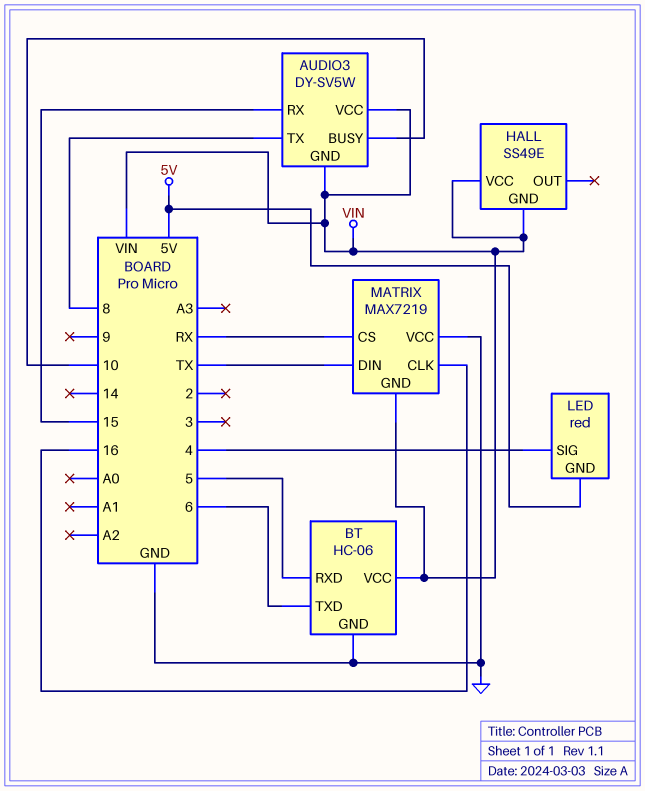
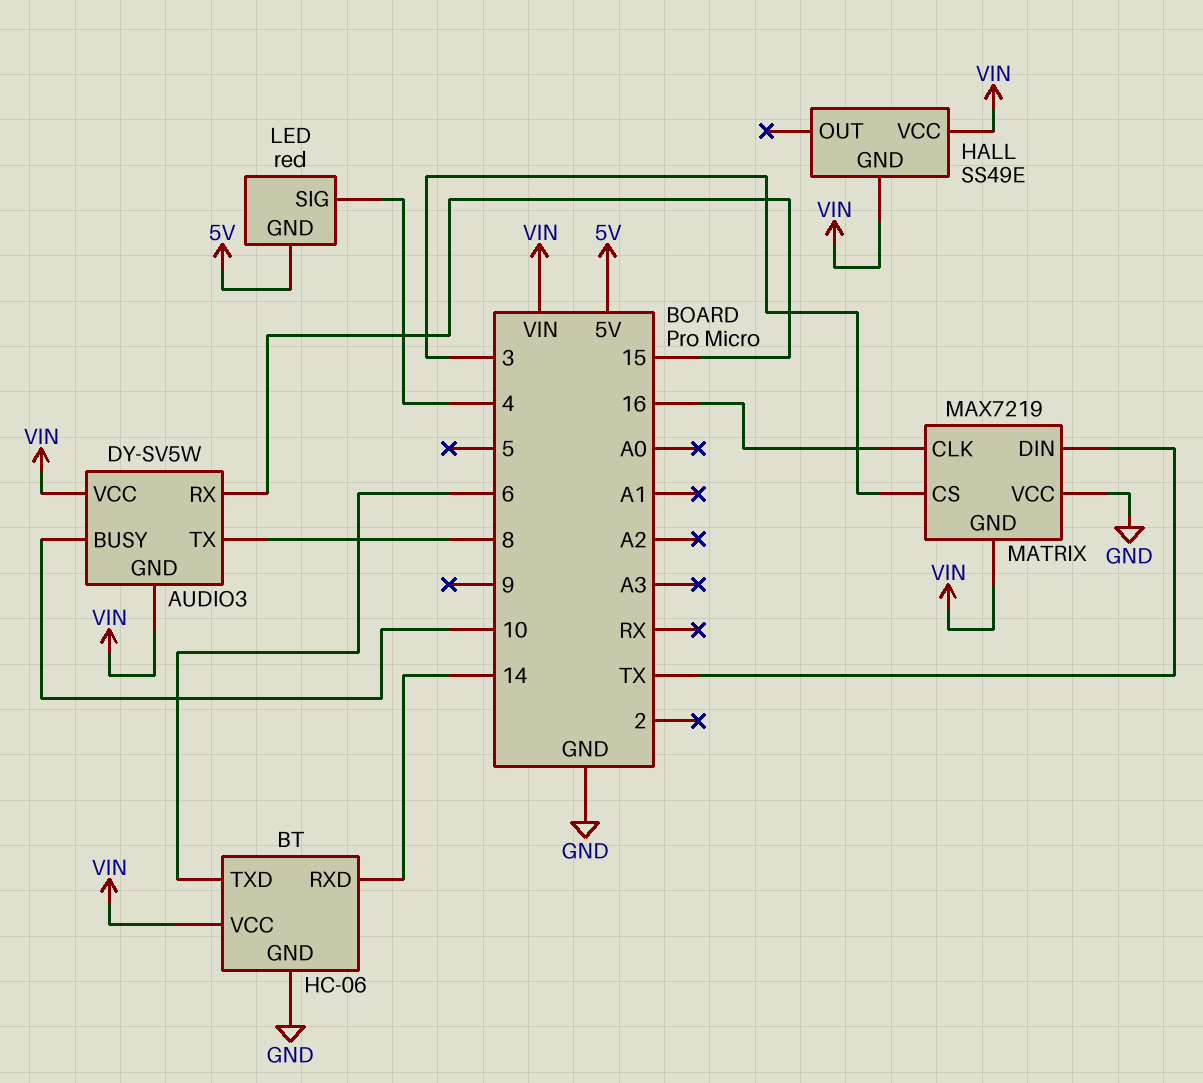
BT pin RXD: 5 -> 14
MATRIX pin CS: RX -> 3

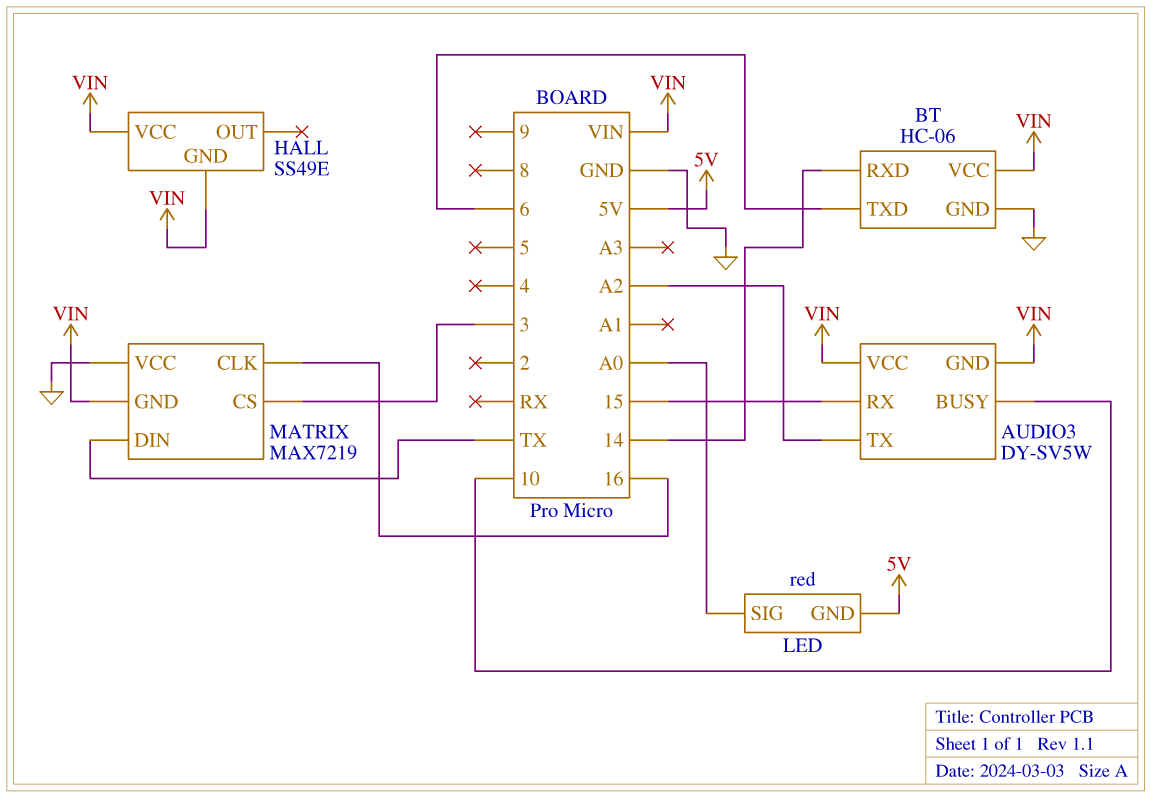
AUDIO3 pin TX: 8 -> A2
LED pin SIG: 4 -> A0

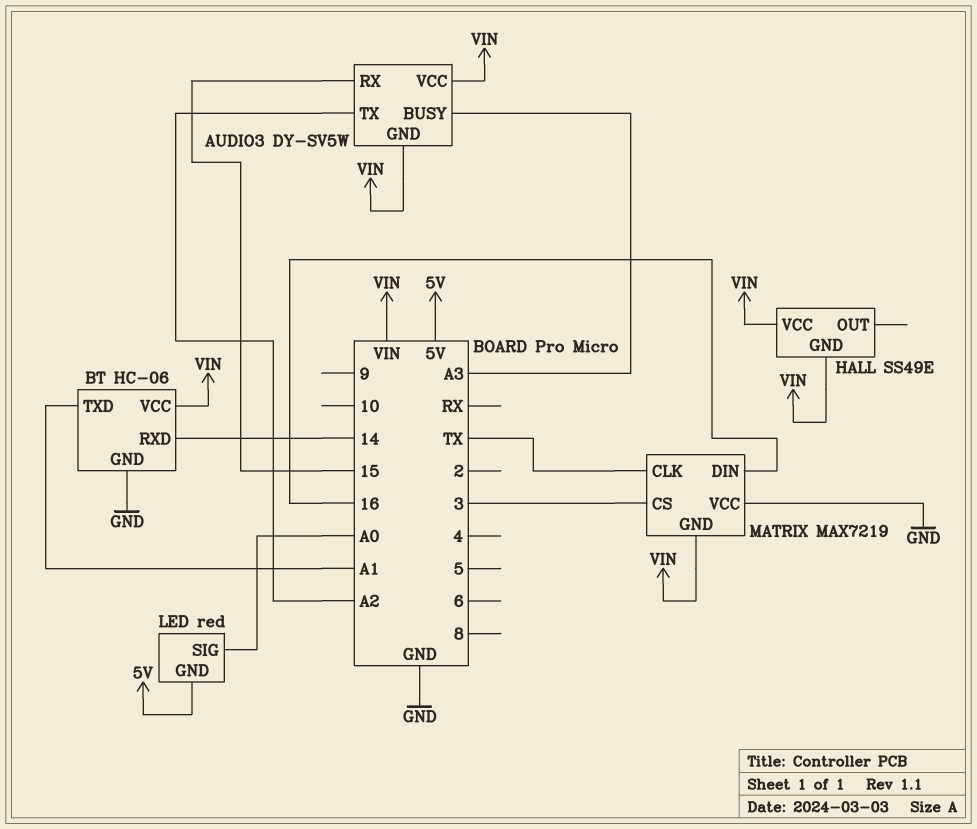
AUDIO3 pin BUSY: 10 -> A3
BT pin TXD: 6 -> A1
MATRIX pin CLK: 16 -> TX
MATRIX pin DIN: TX -> 16

